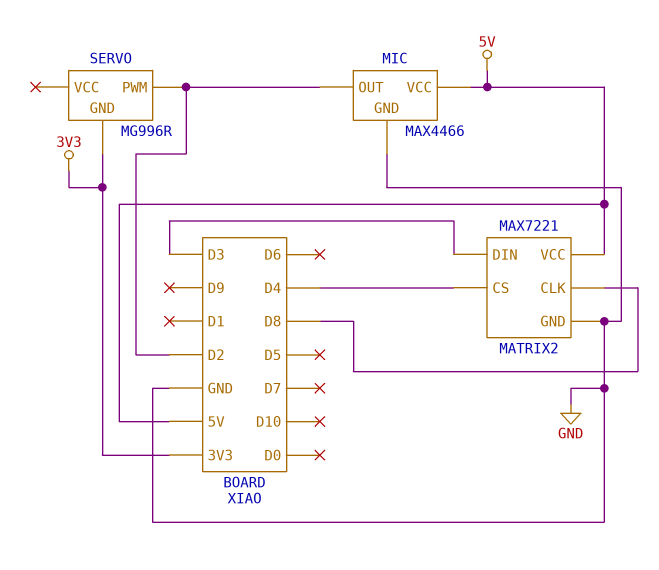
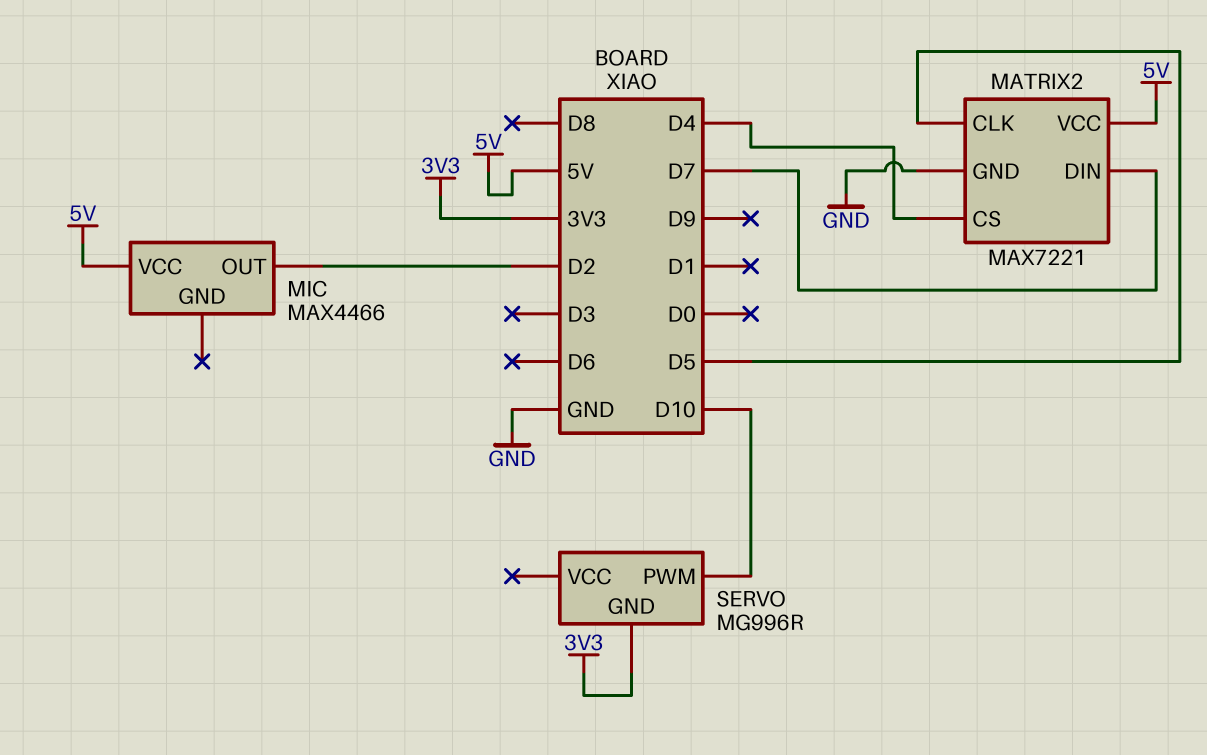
MATRIX2 pin CLK: D8 -> D5
MATRIX2 pin DIN: D3 -> D7
MIC pin GND: GND -> none
SERVO pin PWM: D2 -> D10

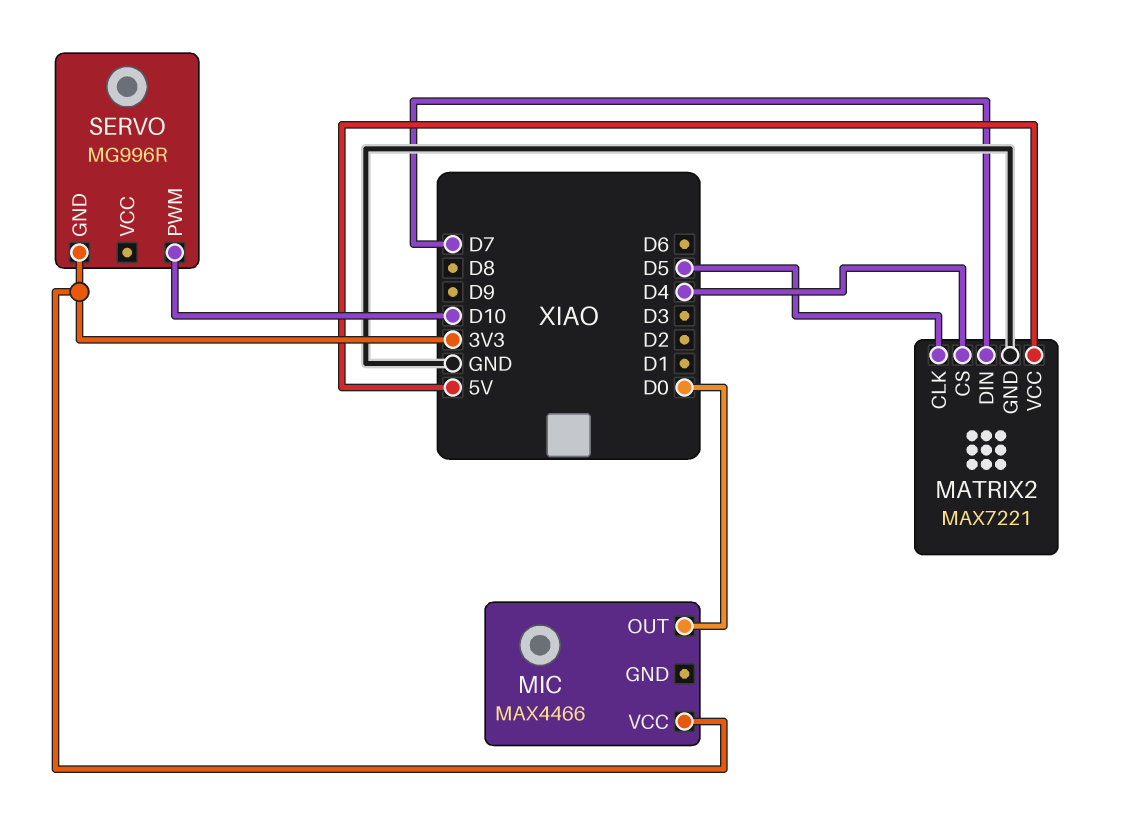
MIC pin OUT: D2 -> D0
MIC pin VCC: 5V -> 3V3

